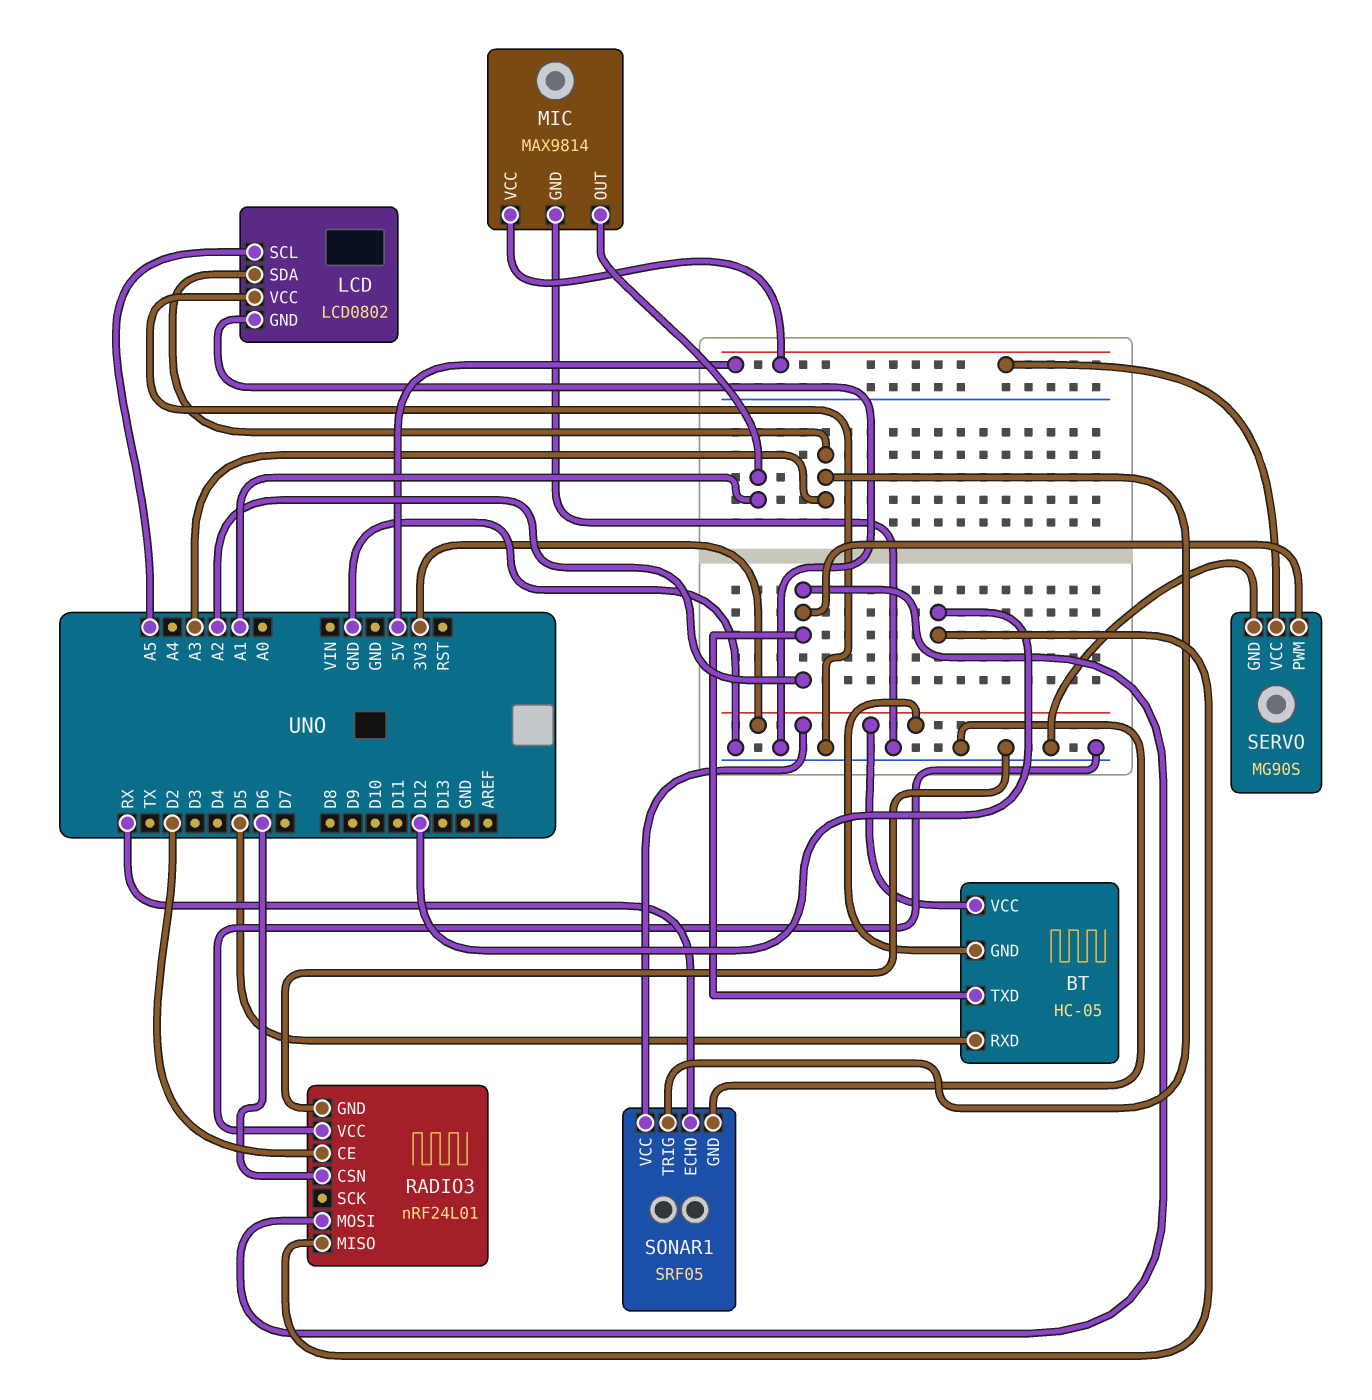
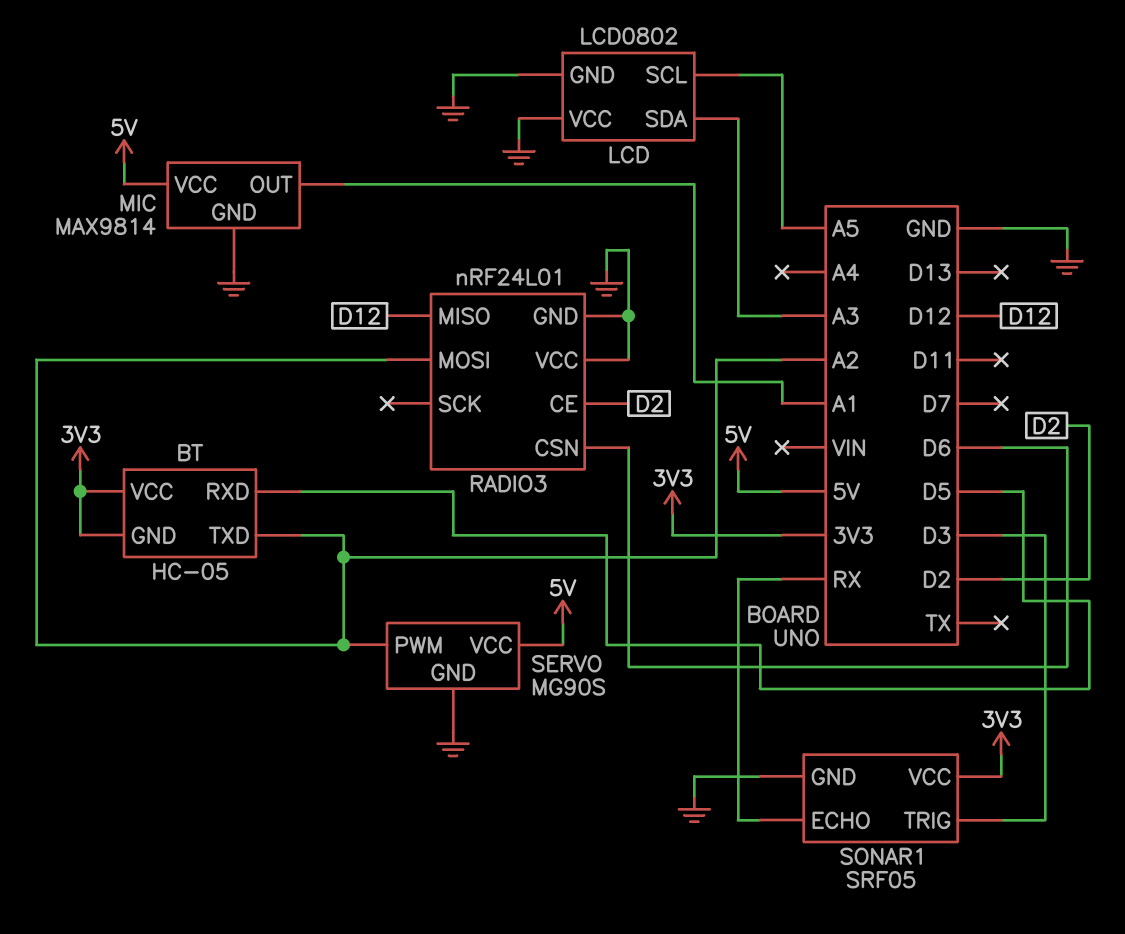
SONAR1 pin TRIG: A3 -> D3

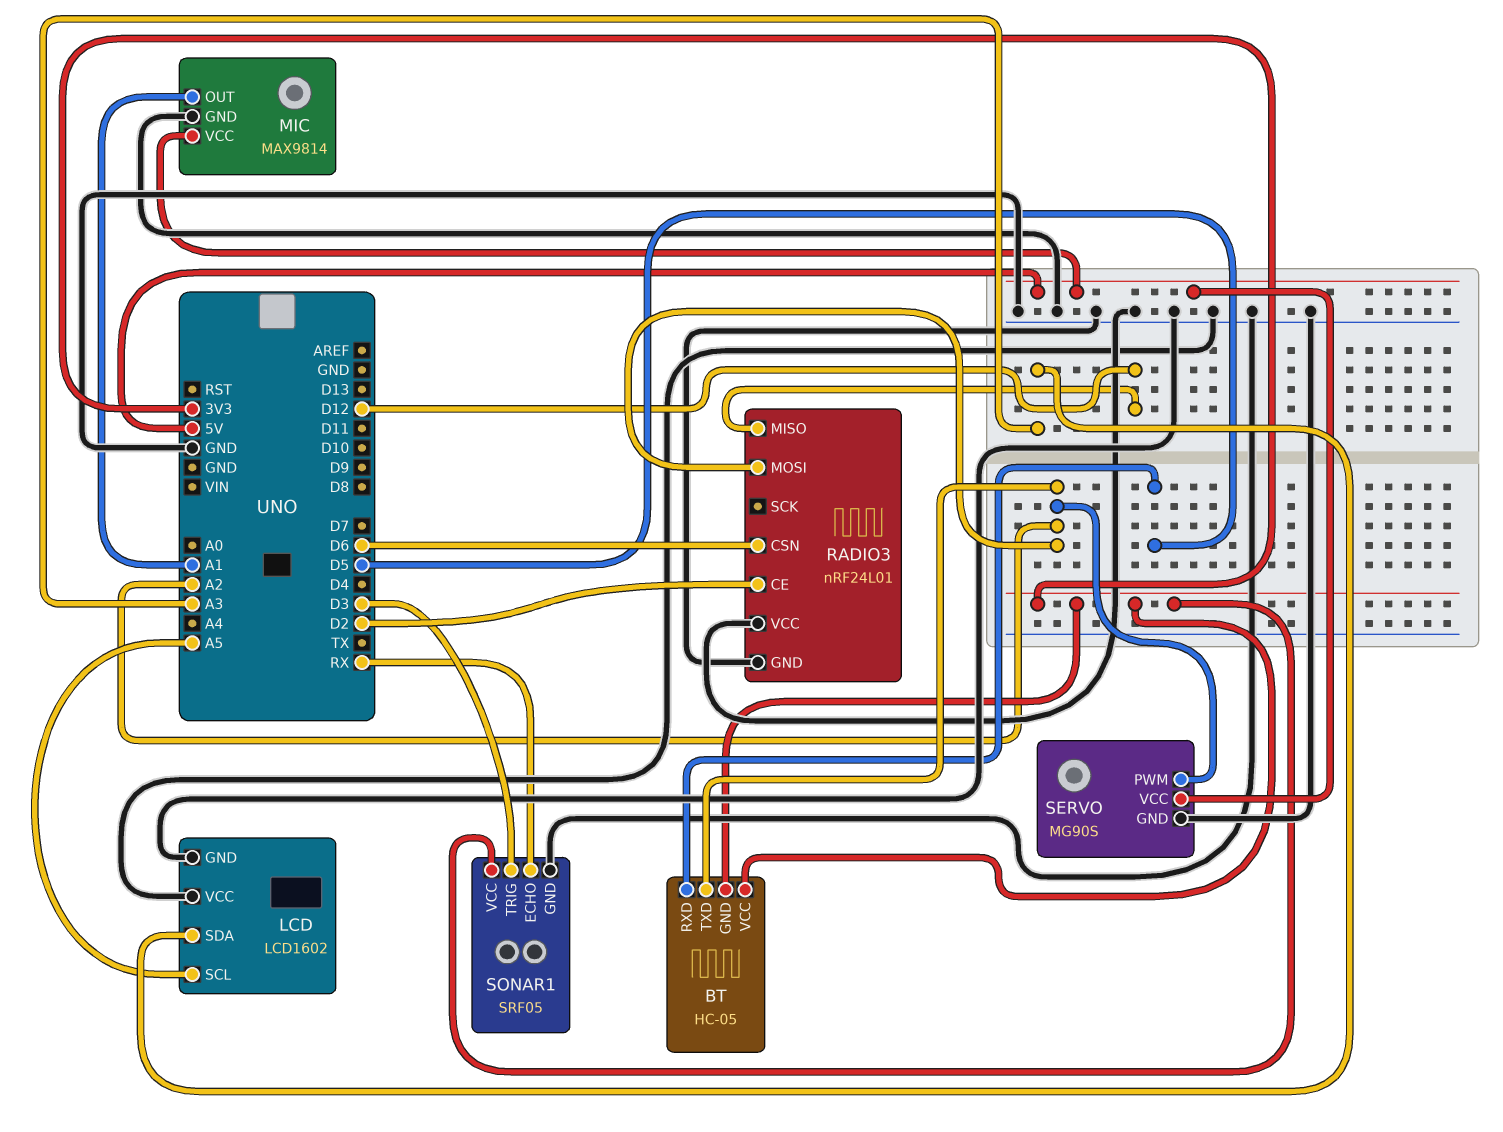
LCD: LCD0802 -> LCD1602

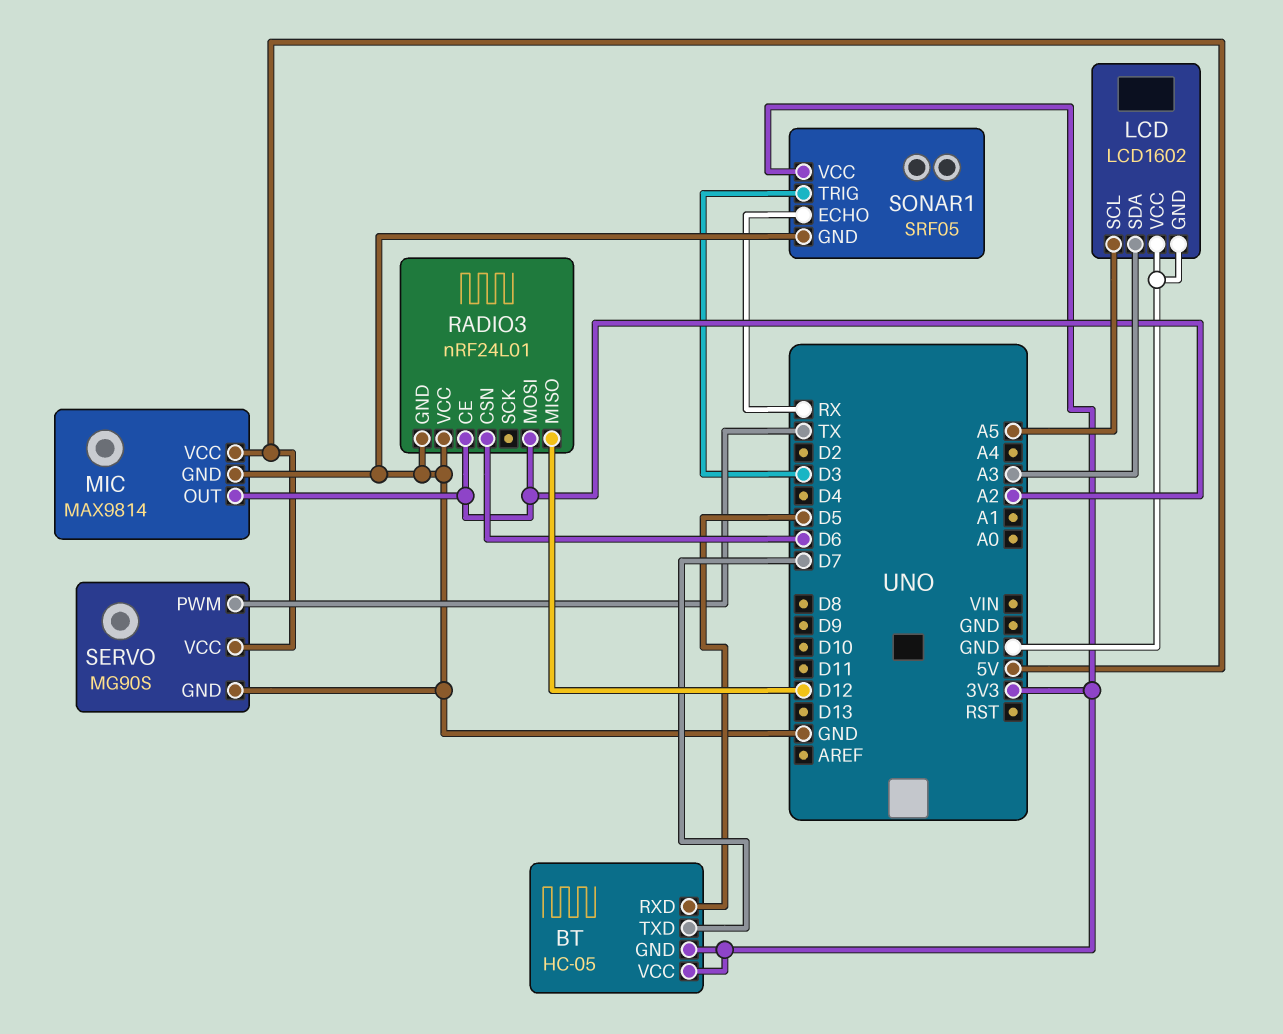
BT pin TXD: A2 -> D7
MIC pin OUT: A1 -> A2
RADIO3 pin CE: D2 -> A2
SERVO pin PWM: A2 -> TX

